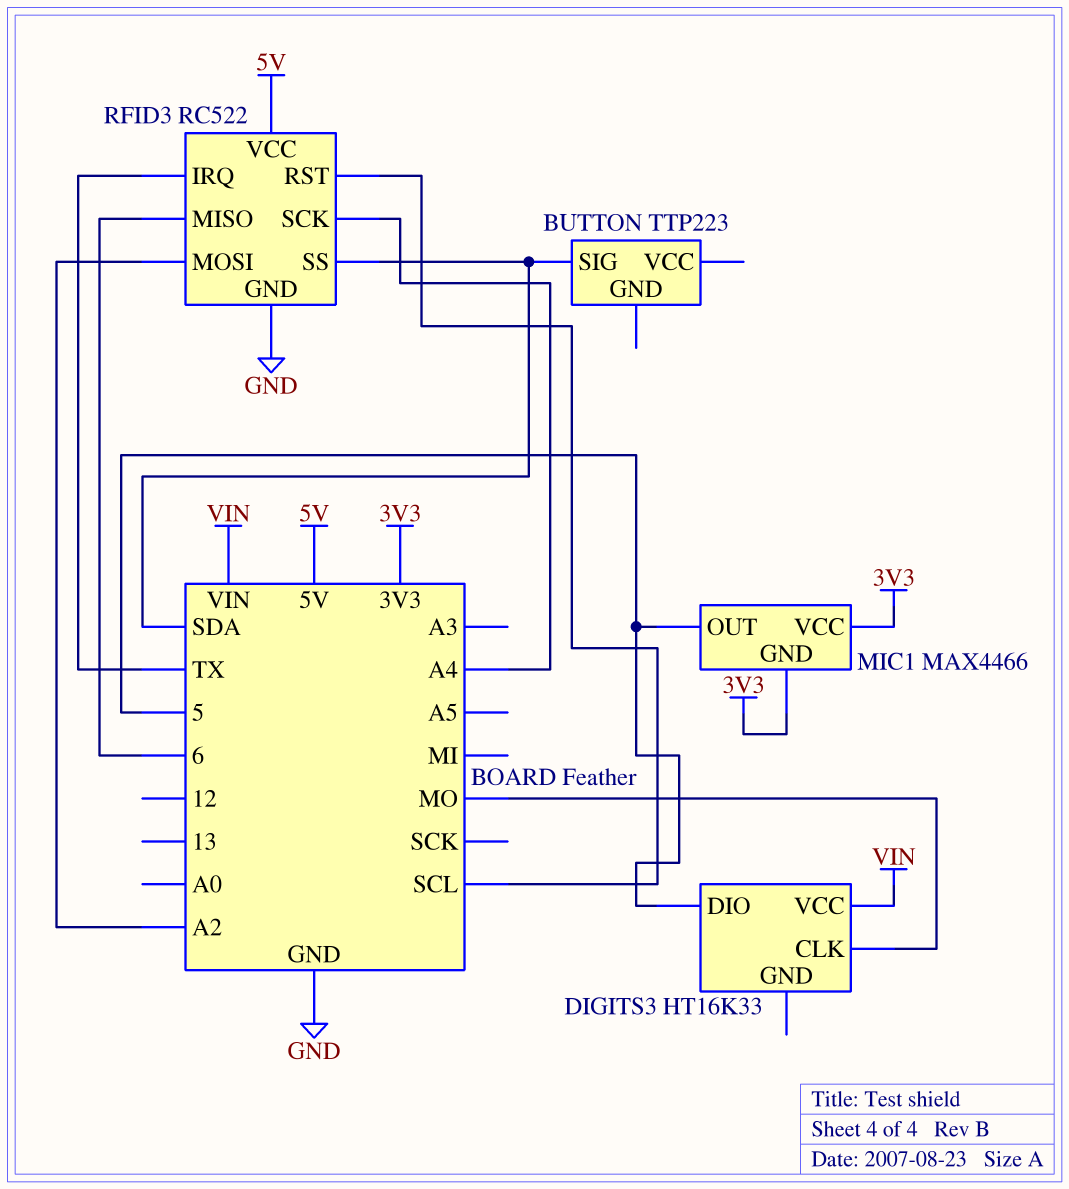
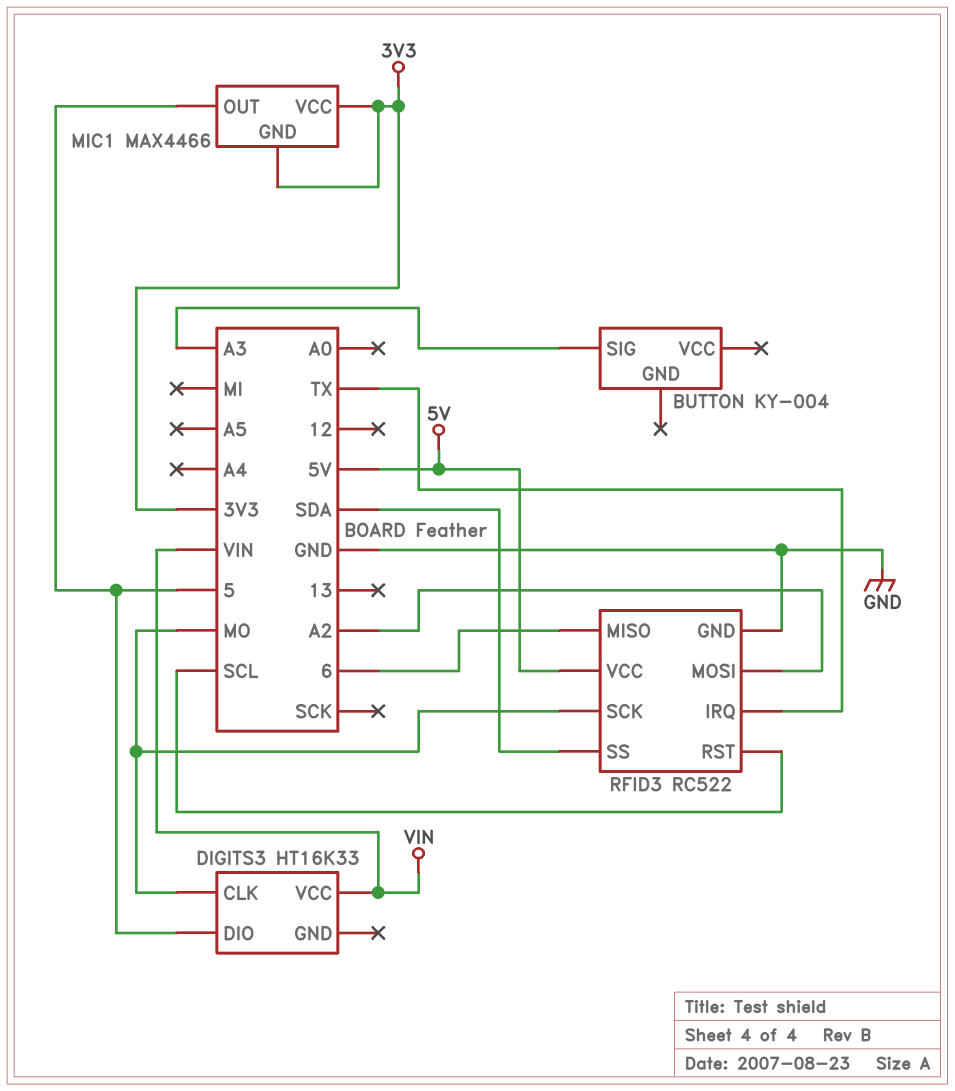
BUTTON: TTP223 -> KY-004
BUTTON pin SIG: SDA -> A3
RFID3 pin SCK: A4 -> MO

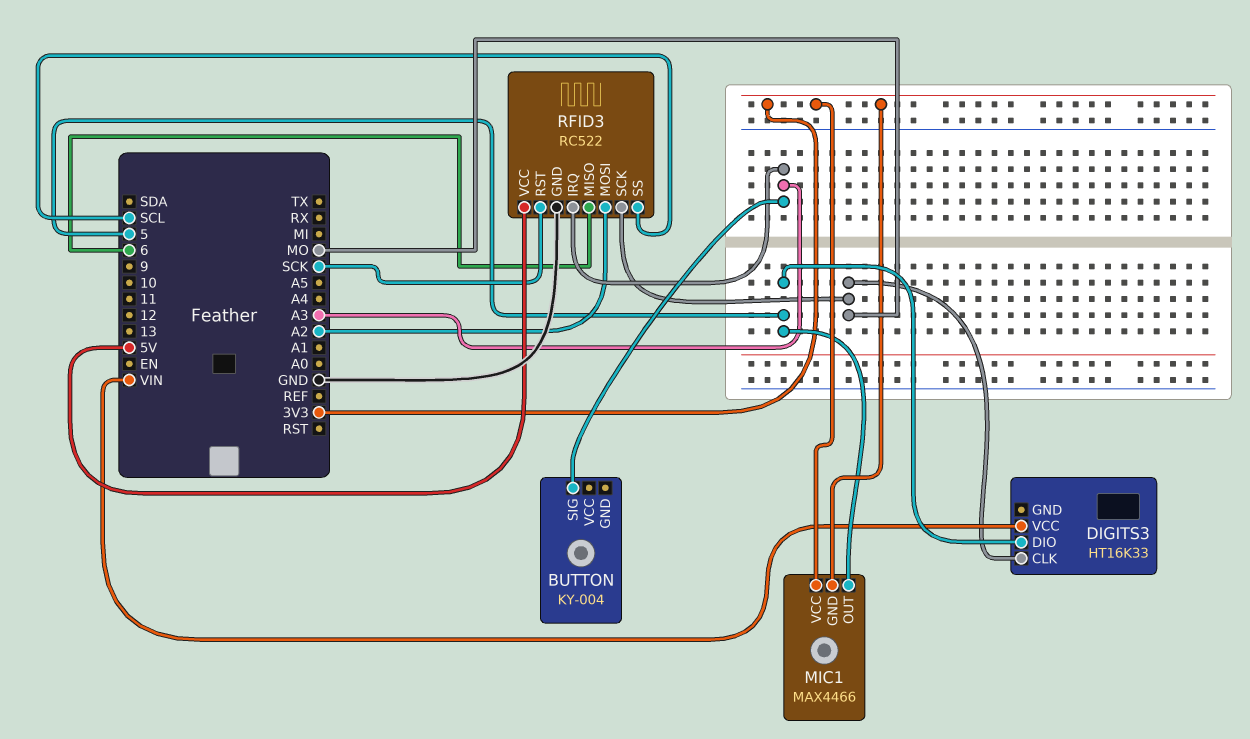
RFID3 pin IRQ: TX -> A3
RFID3 pin RST: SCL -> SCK
RFID3 pin SS: SDA -> SCL

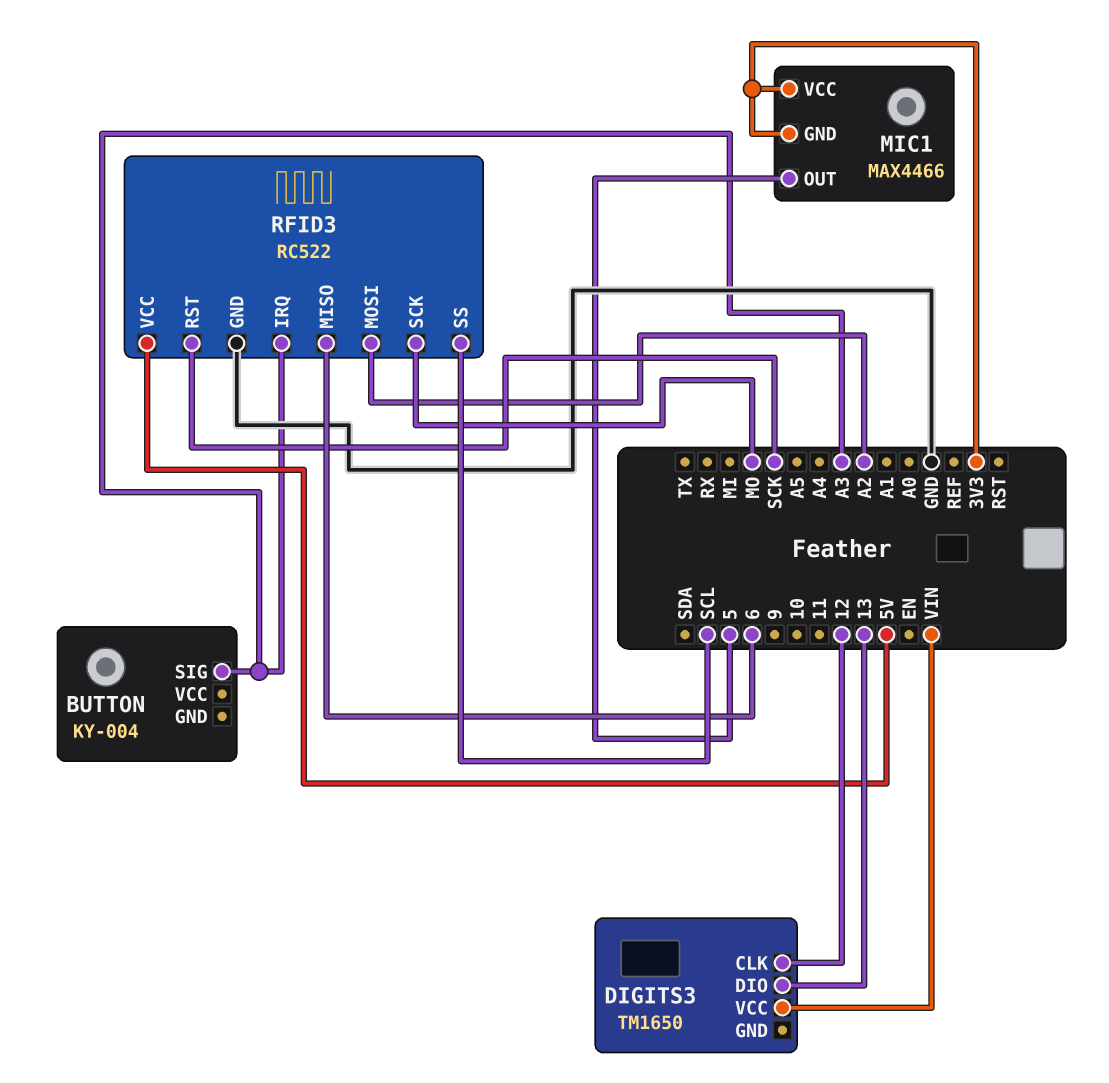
DIGITS3: HT16K33 -> TM1650
DIGITS3 pin CLK: MO -> 12
DIGITS3 pin DIO: 5 -> 13

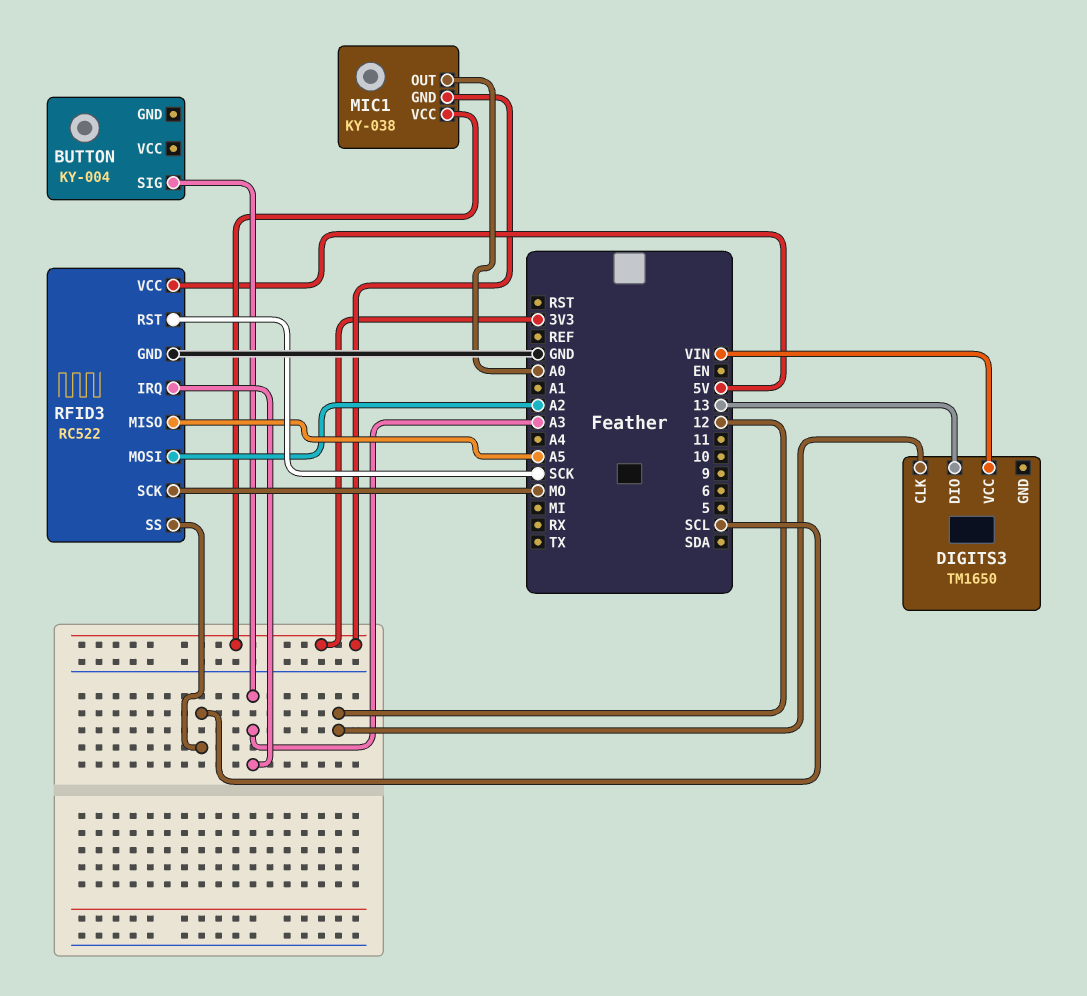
MIC1: MAX4466 -> KY-038
MIC1 pin OUT: 5 -> A0
RFID3 pin MISO: 6 -> A5

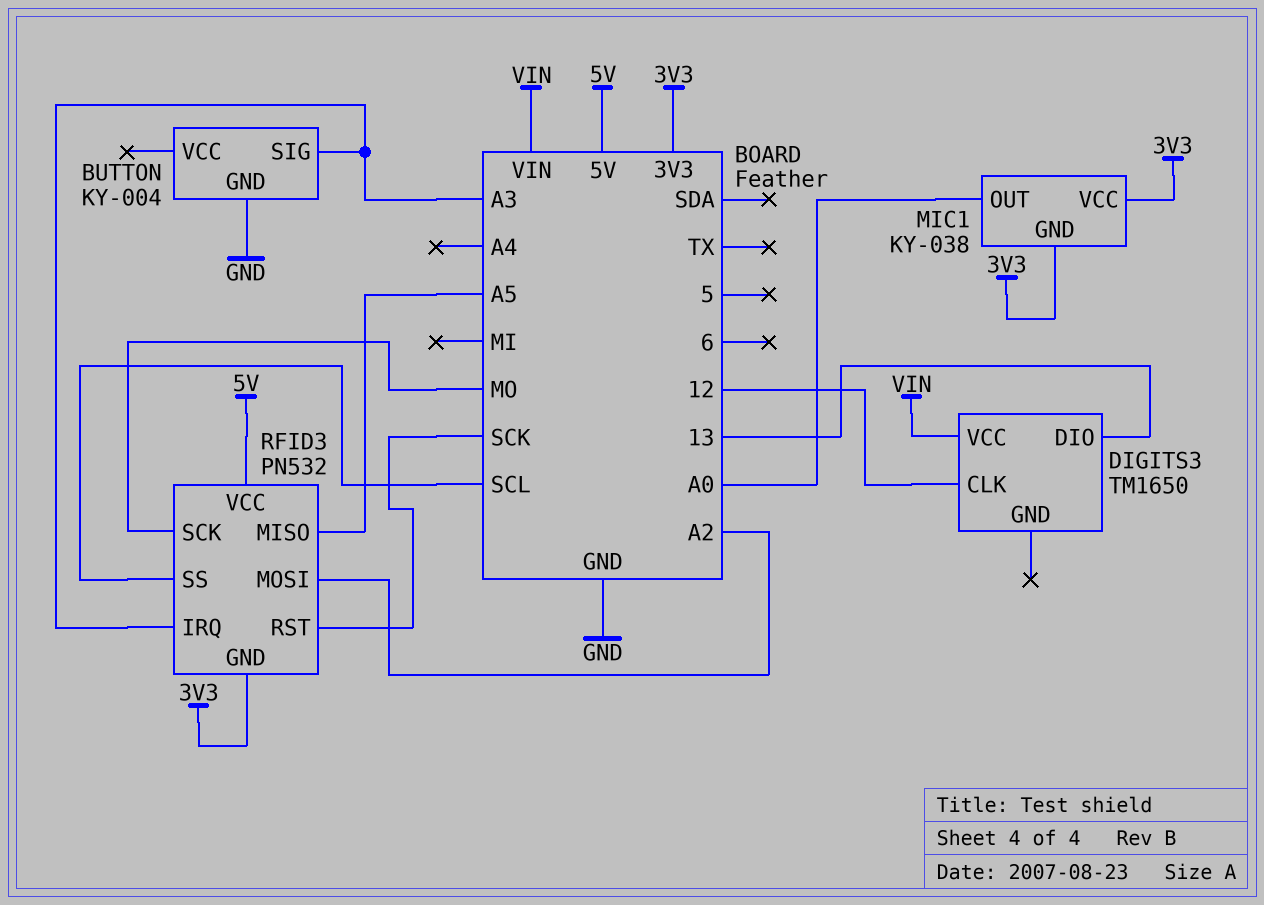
BUTTON pin GND: none -> GND
RFID3: RC522 -> PN532
RFID3 pin GND: GND -> 3V3

